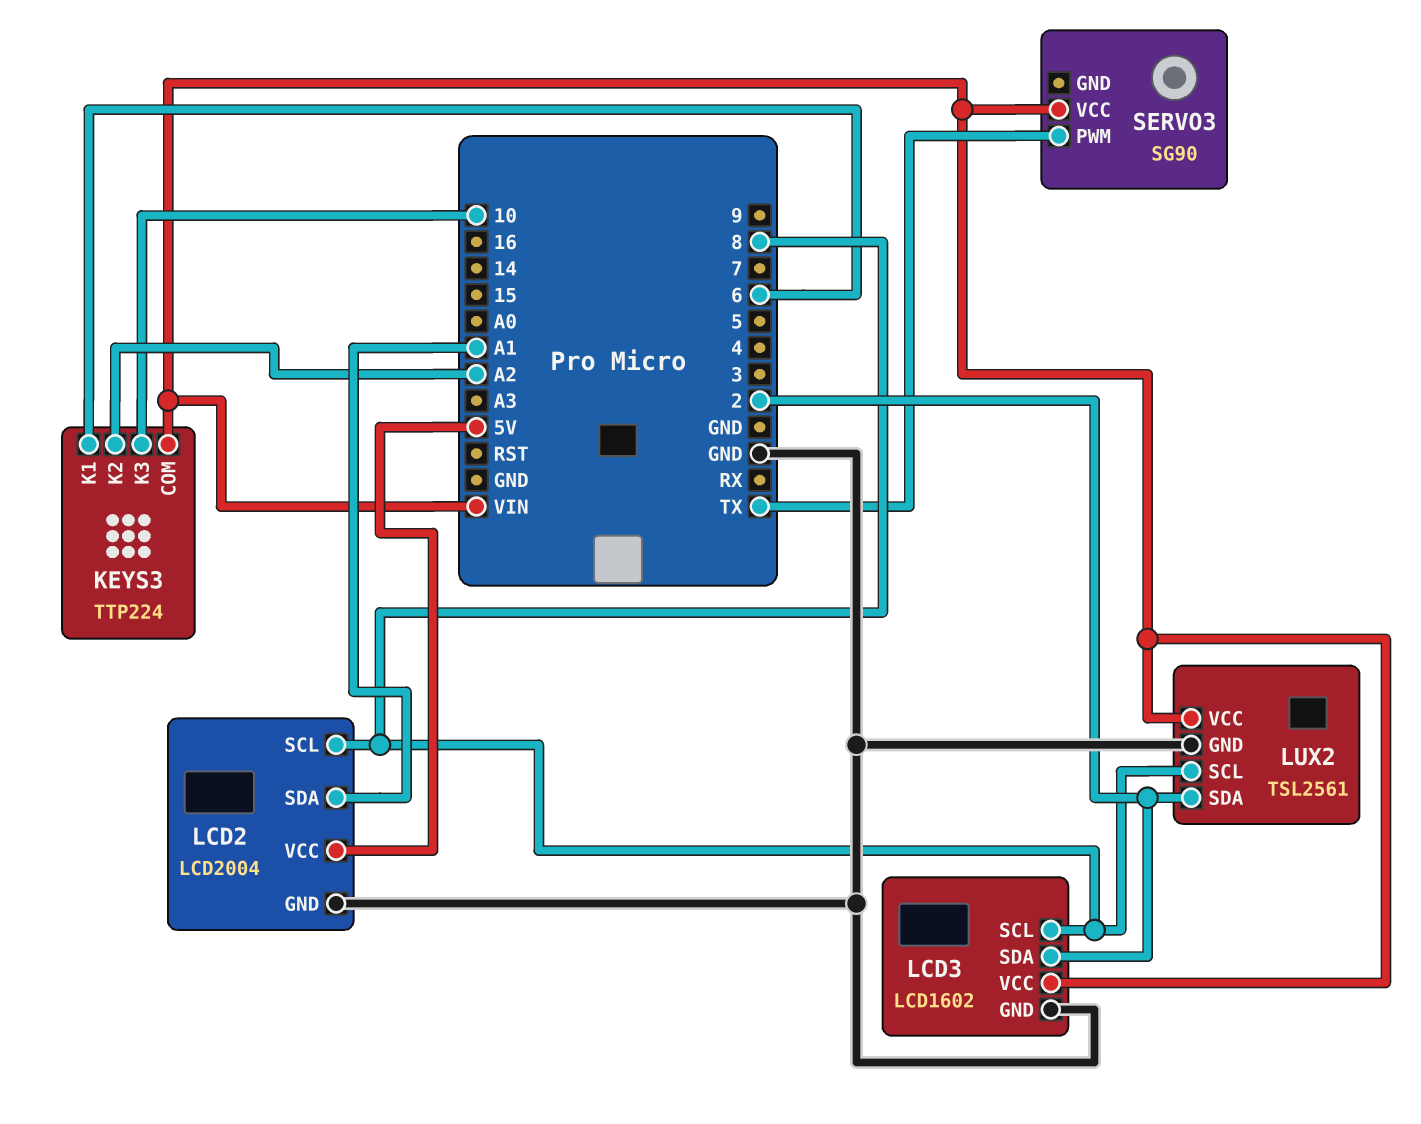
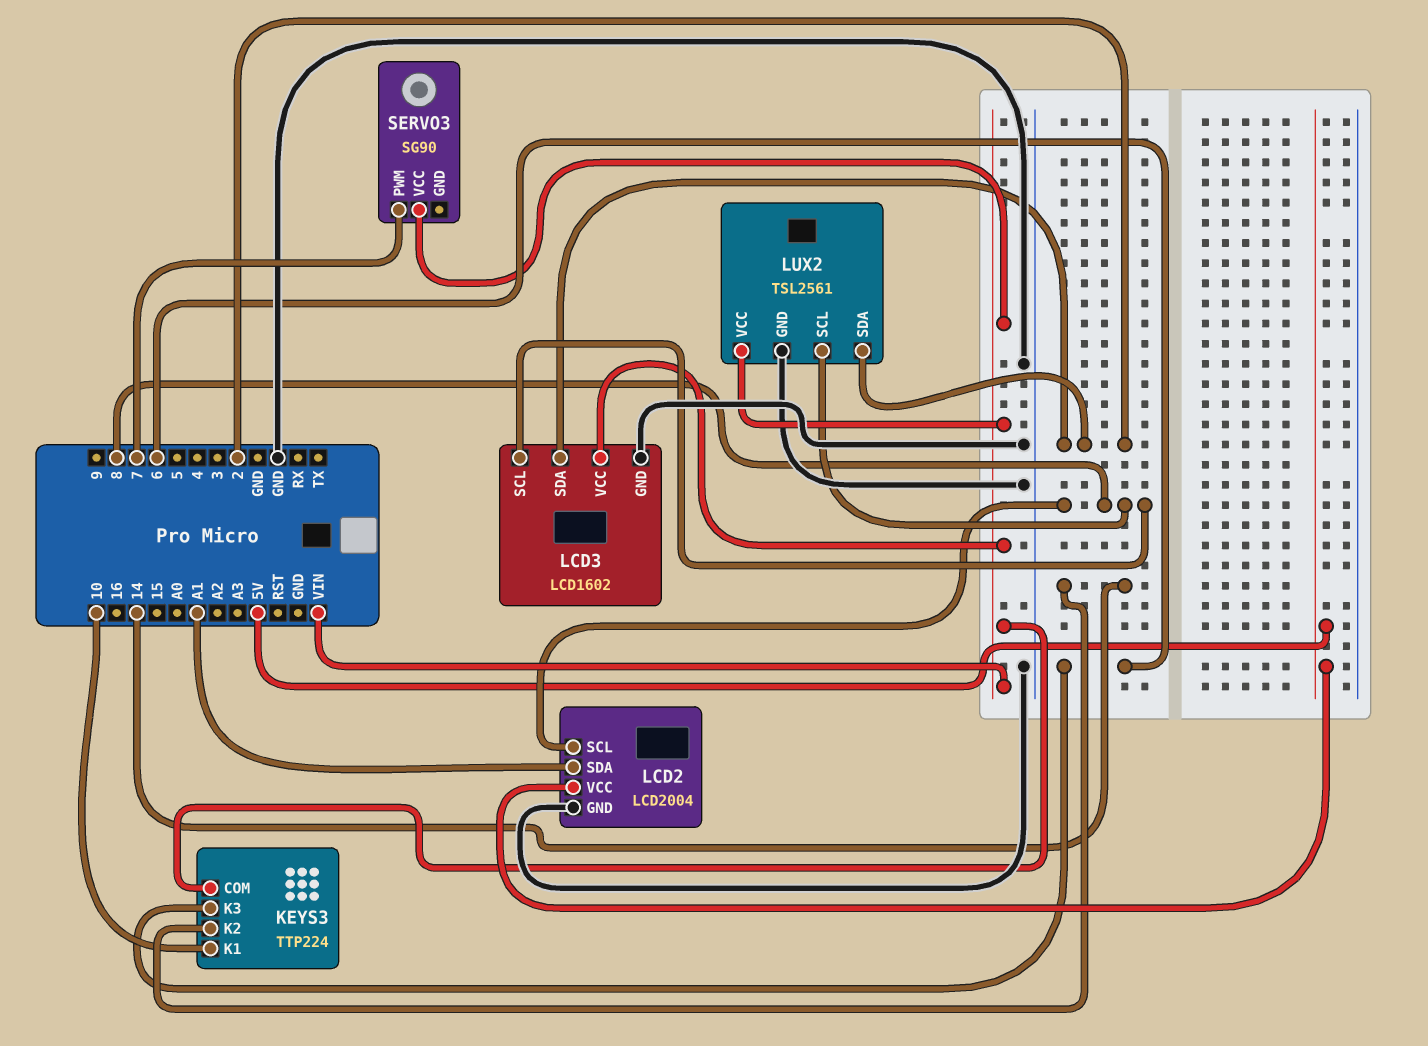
KEYS3 pin K1: 6 -> 10
KEYS3 pin K2: A2 -> 14
KEYS3 pin K3: 10 -> 6
SERVO3 pin PWM: TX -> 7

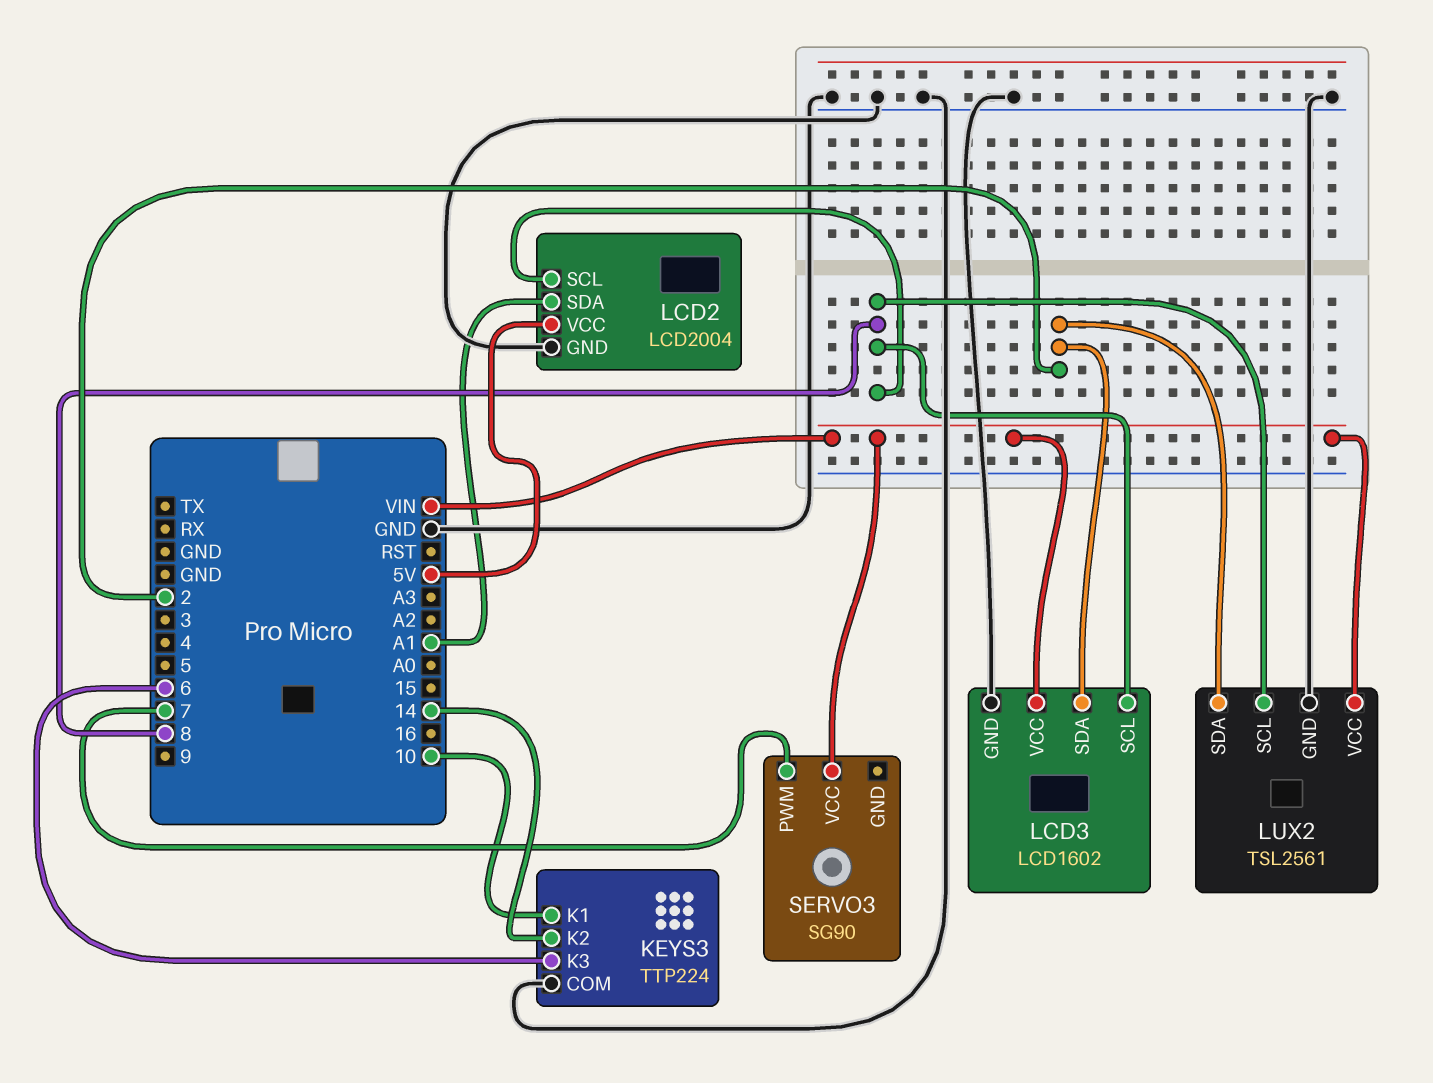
KEYS3 pin COM: VIN -> GND

